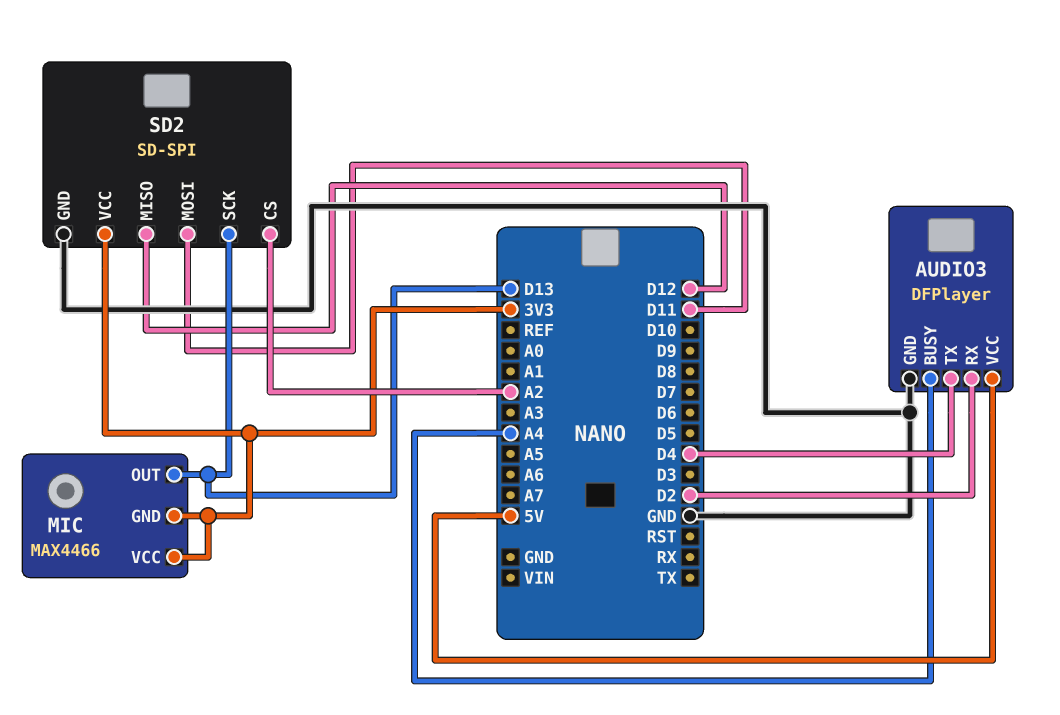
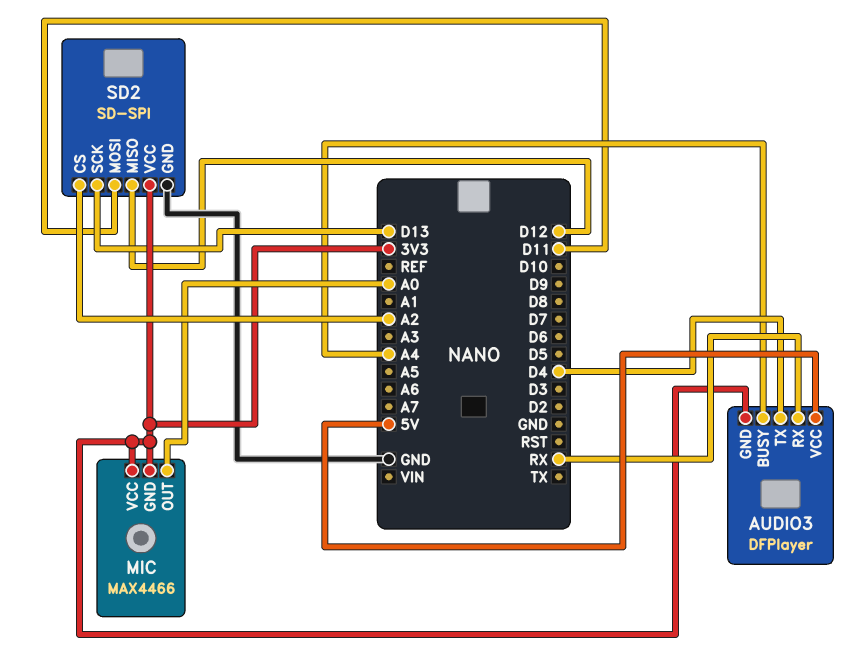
AUDIO3 pin GND: GND -> 3V3
AUDIO3 pin RX: D2 -> RX
MIC pin OUT: D13 -> A0

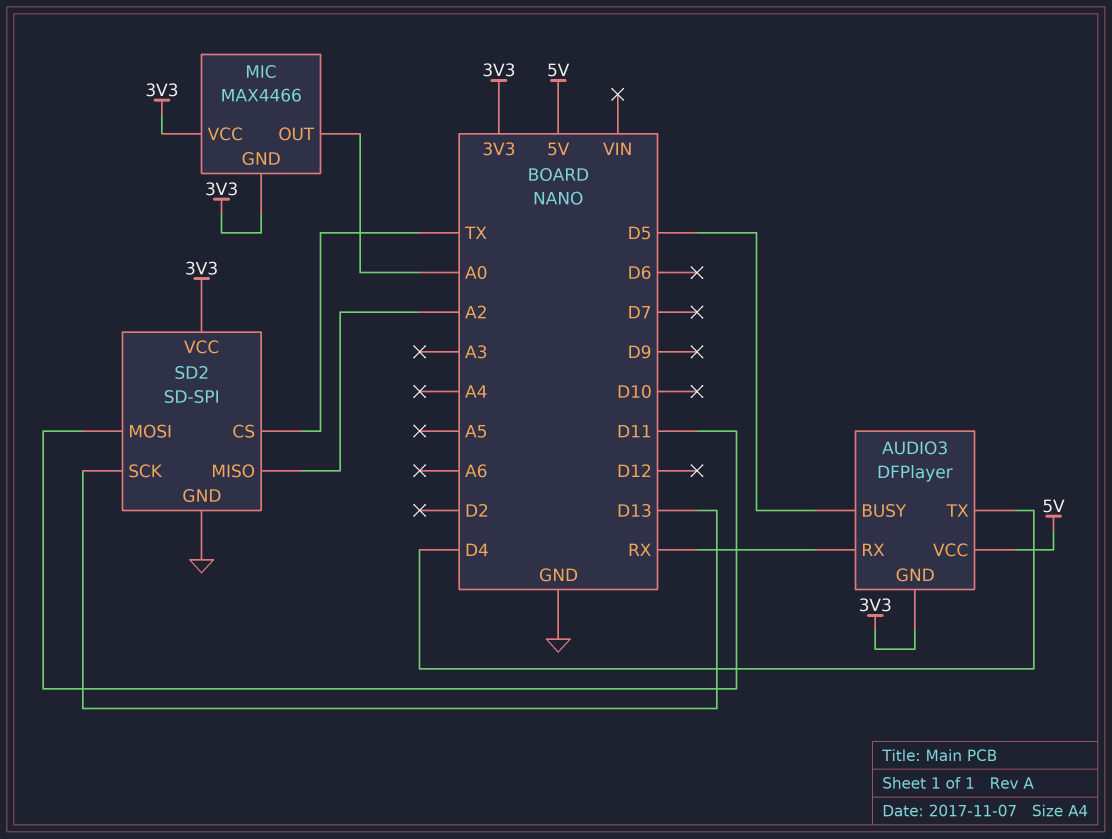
AUDIO3 pin BUSY: A4 -> D5
SD2 pin CS: A2 -> TX
SD2 pin MISO: D12 -> A2

